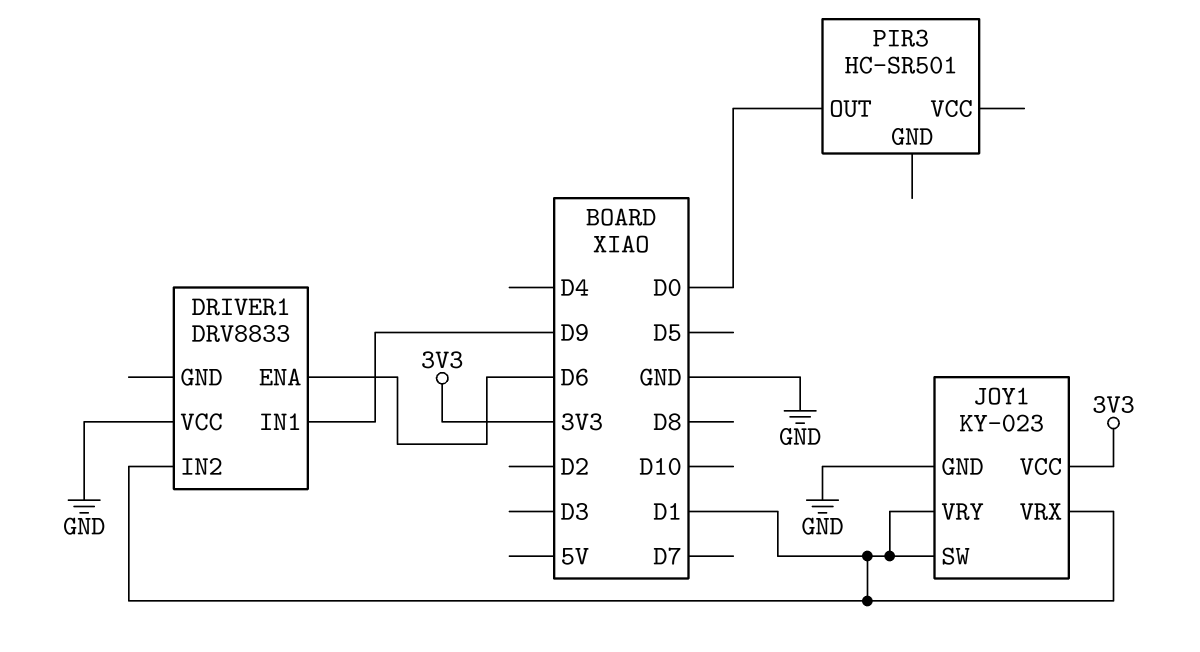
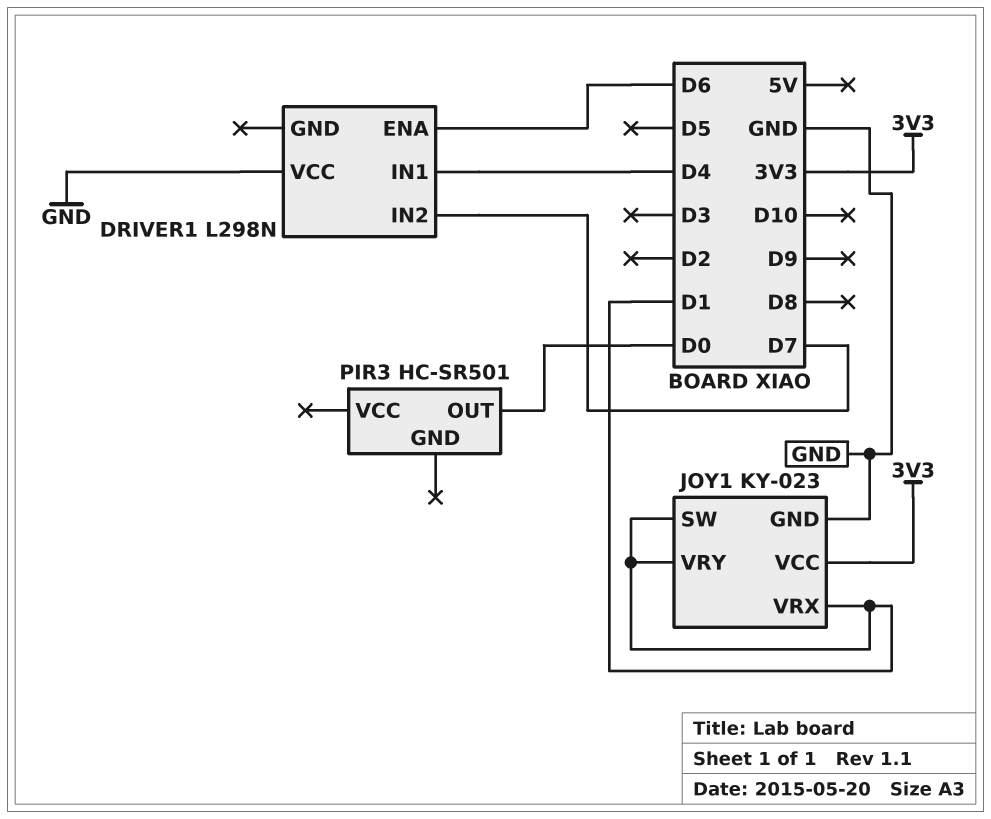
DRIVER1: DRV8833 -> L298N
DRIVER1 pin IN1: D9 -> D4
DRIVER1 pin IN2: D1 -> D7

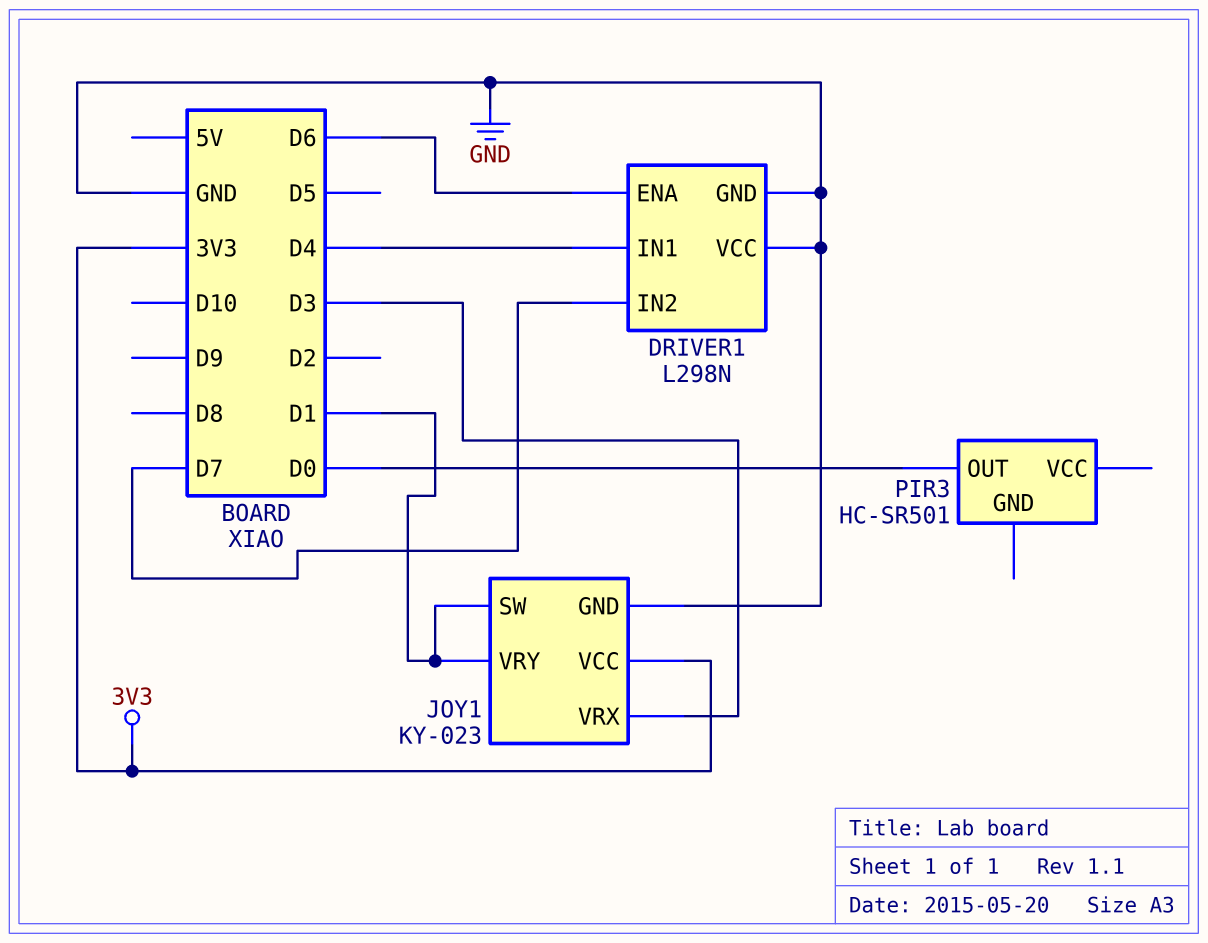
DRIVER1 pin GND: none -> GND
JOY1 pin VRX: D1 -> D3

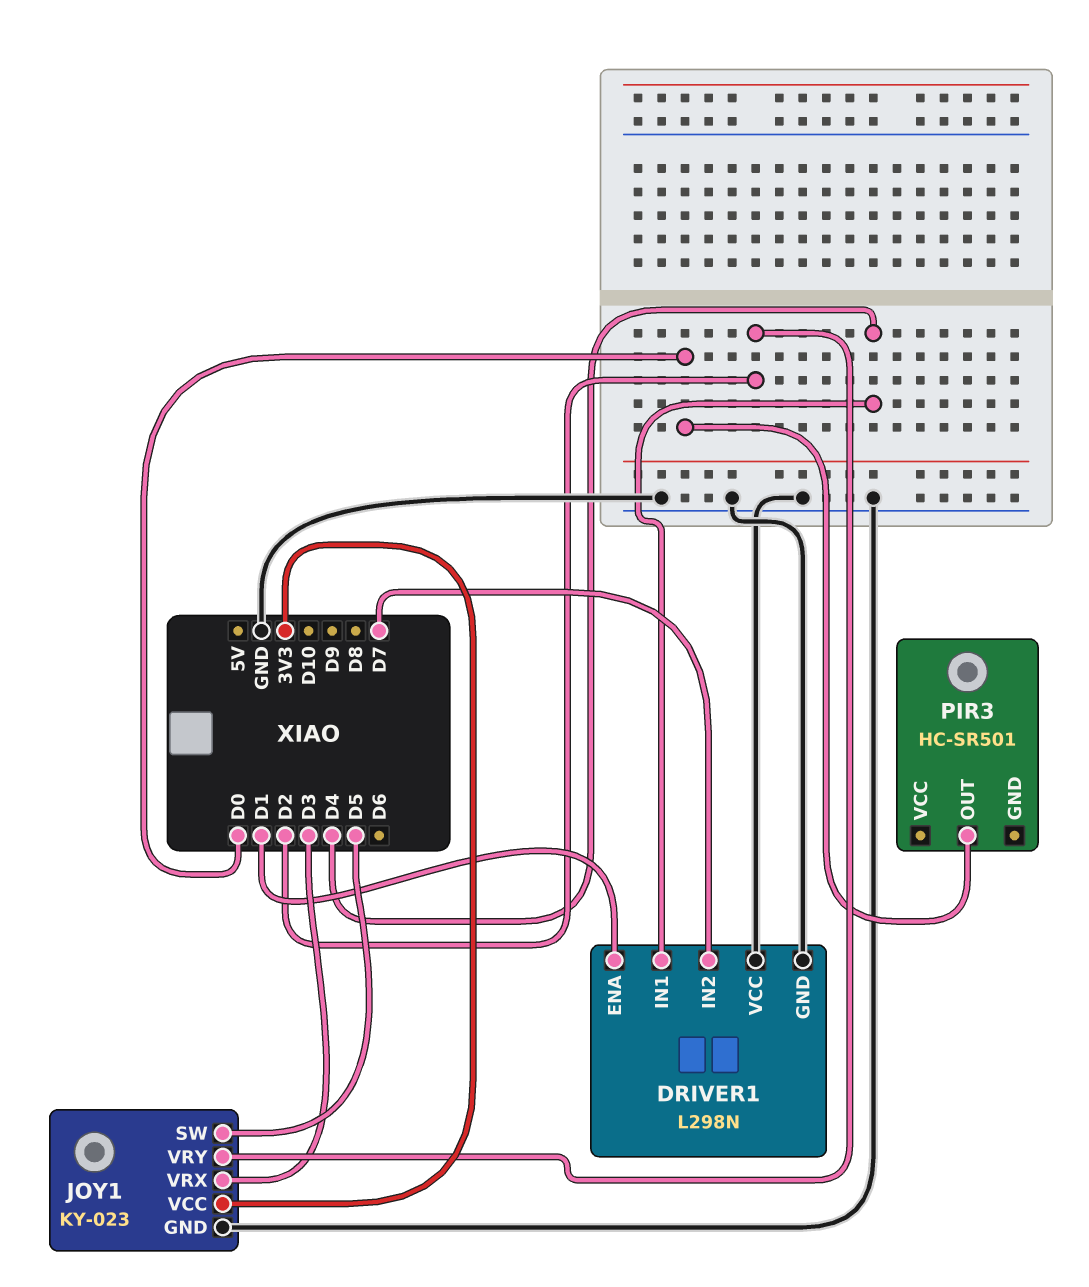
DRIVER1 pin ENA: D6 -> D1
JOY1 pin SW: D1 -> D5
JOY1 pin VRY: D1 -> D2

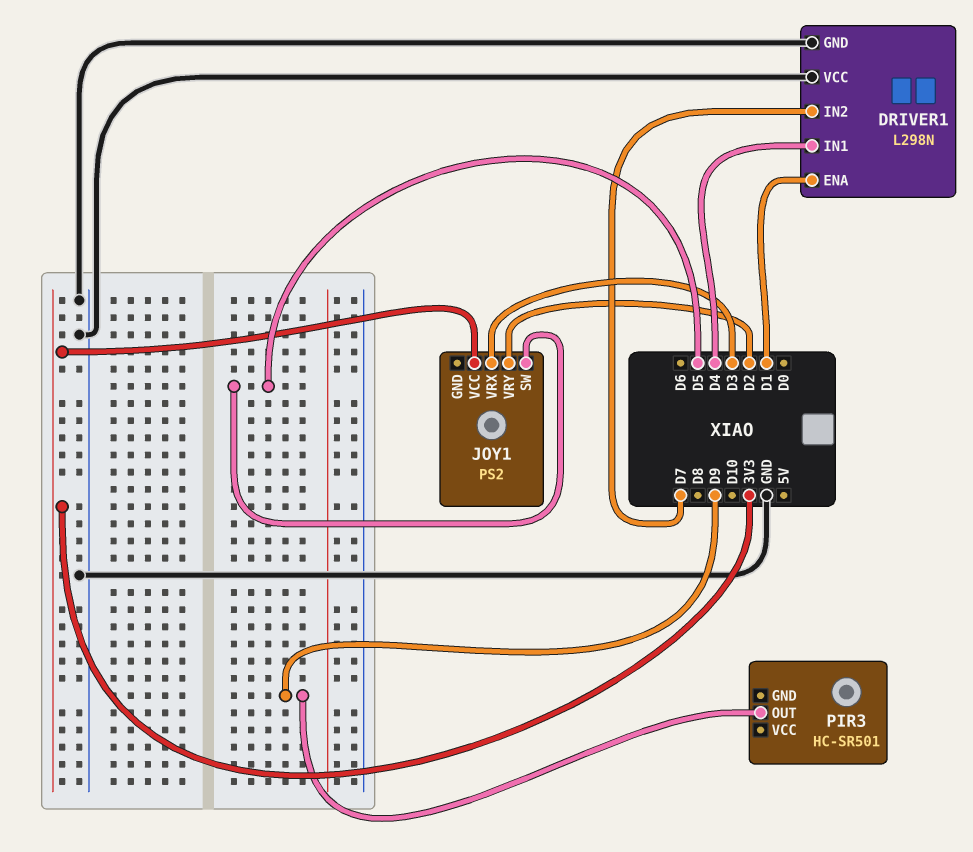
JOY1: KY-023 -> PS2
JOY1 pin GND: GND -> none
PIR3 pin OUT: D0 -> D9

